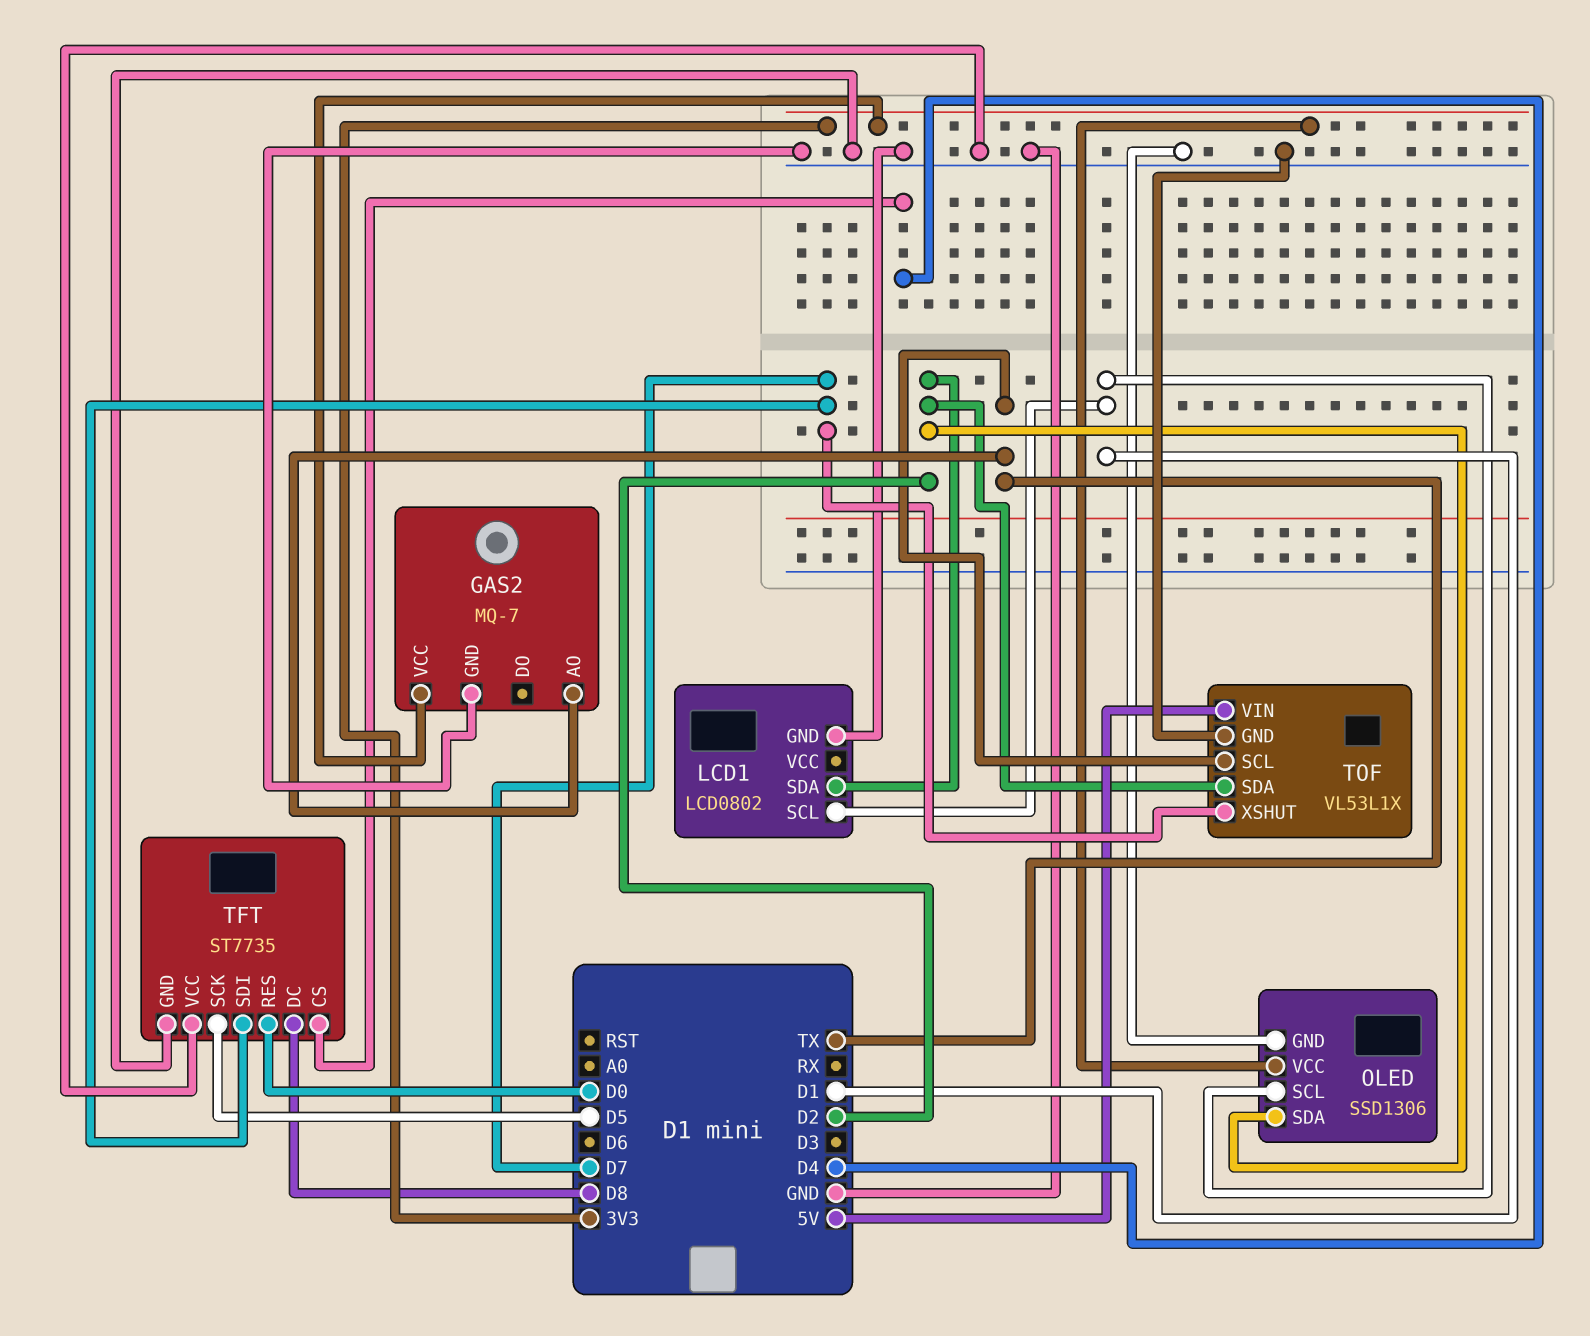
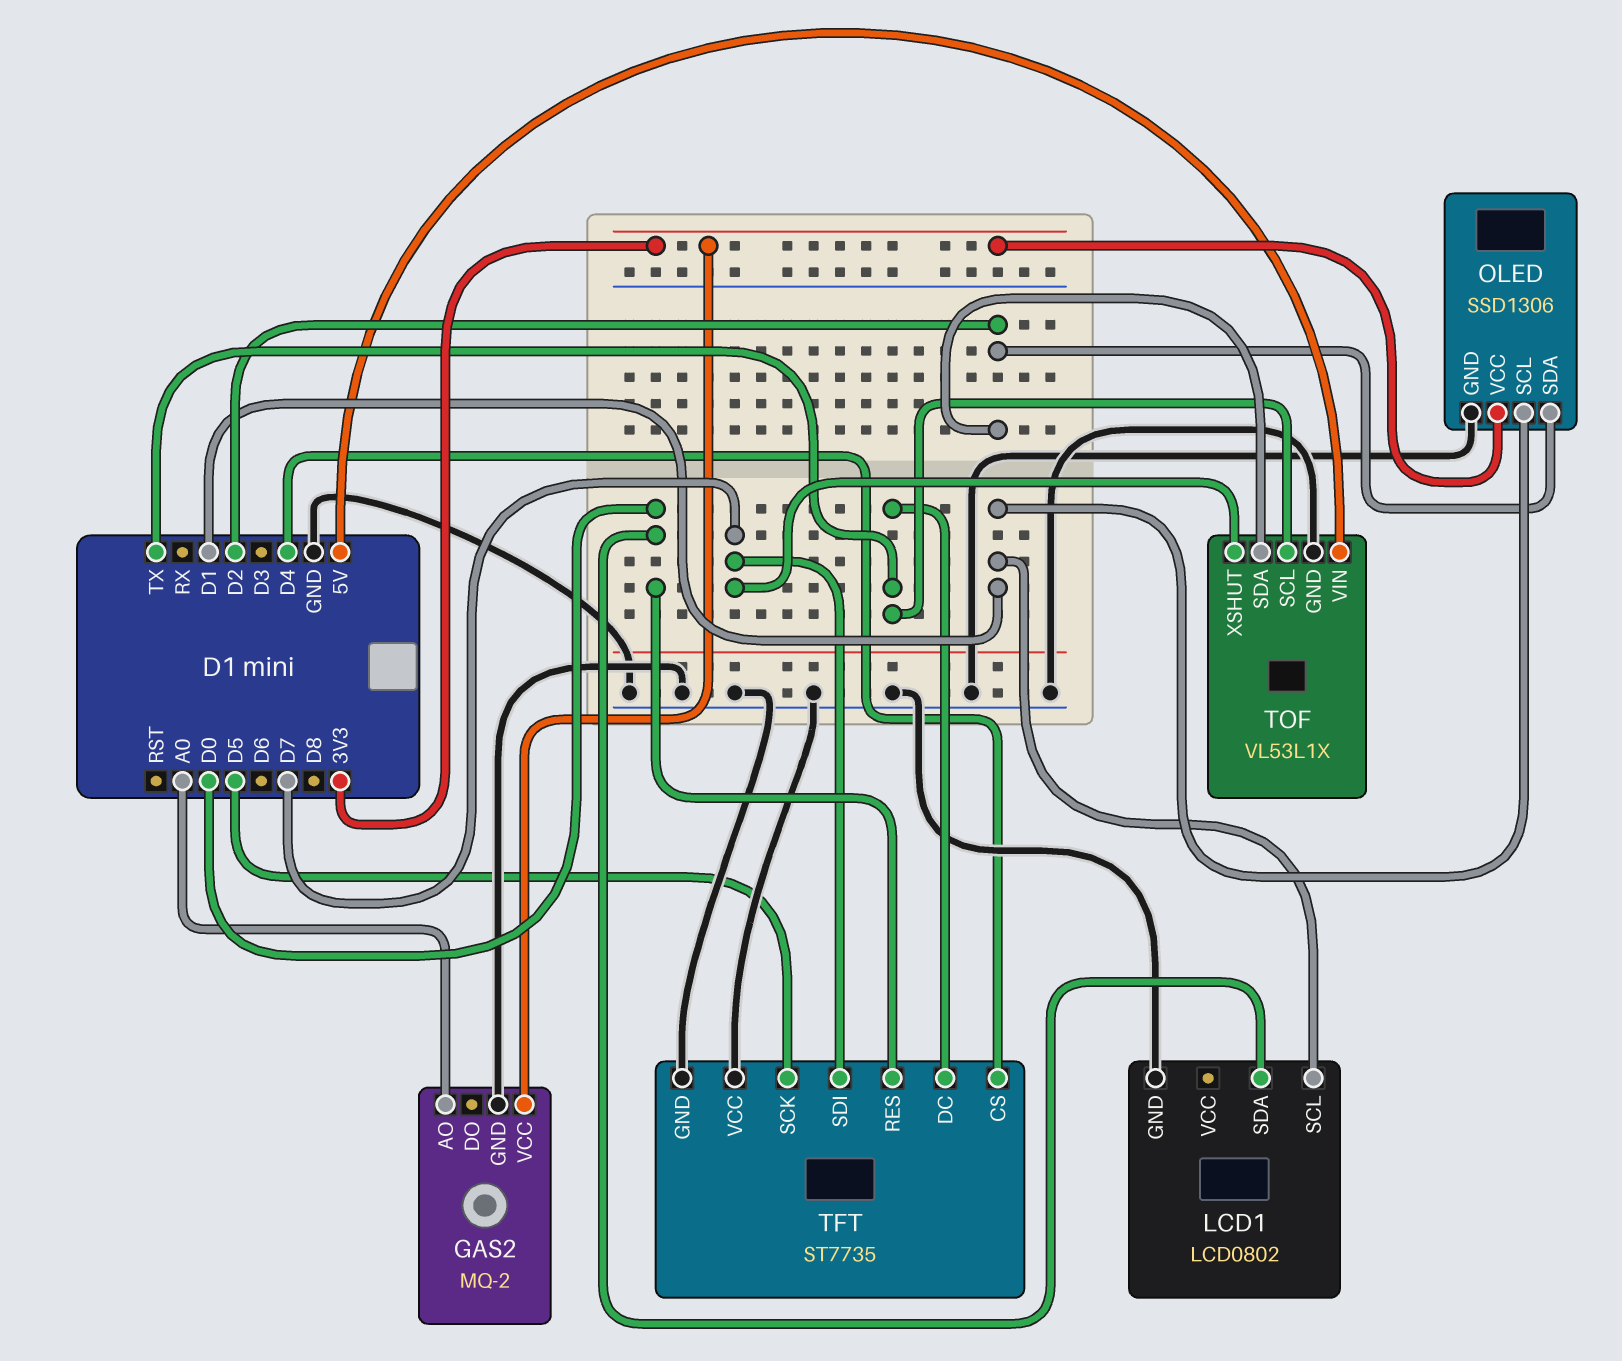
GAS2: MQ-7 -> MQ-2
GAS2 pin AO: TX -> A0
LCD1 pin SDA: D2 -> D0
TFT pin DC: D8 -> TX

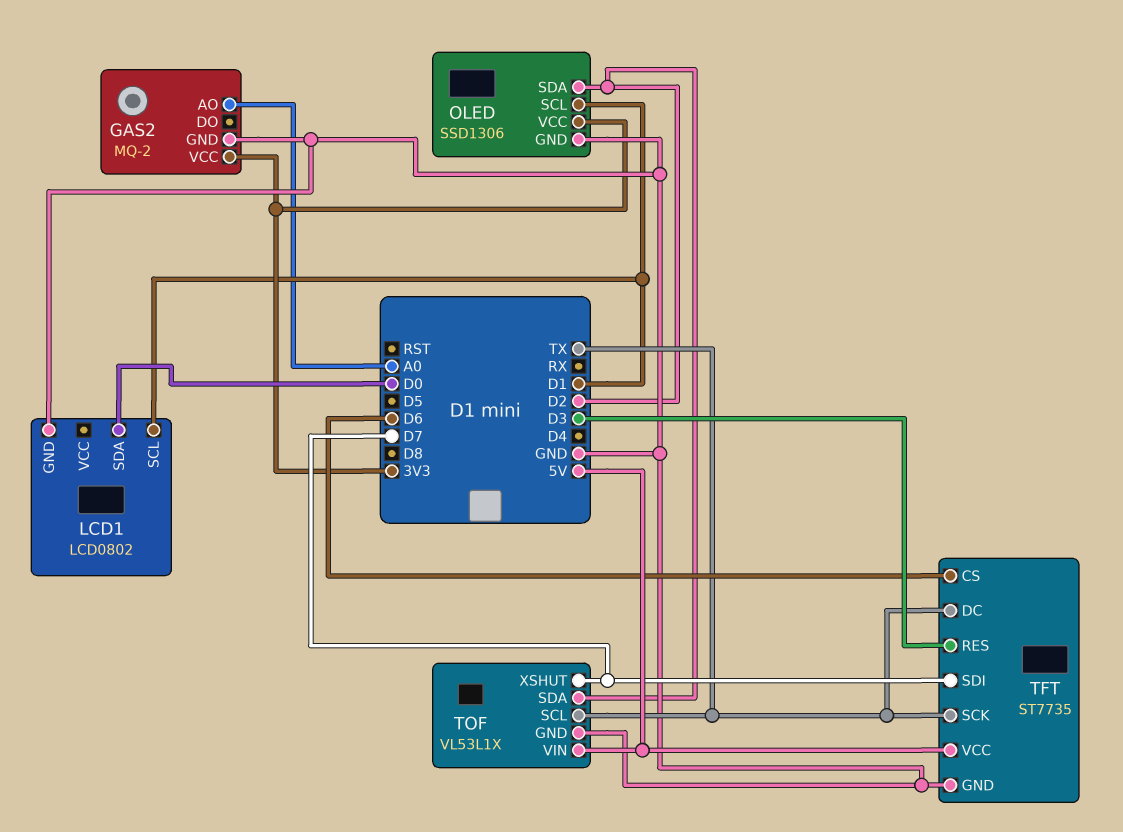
TFT pin CS: D4 -> D6
TFT pin RES: D0 -> D3
TFT pin SCK: D5 -> TX
TFT pin VCC: GND -> 5V

